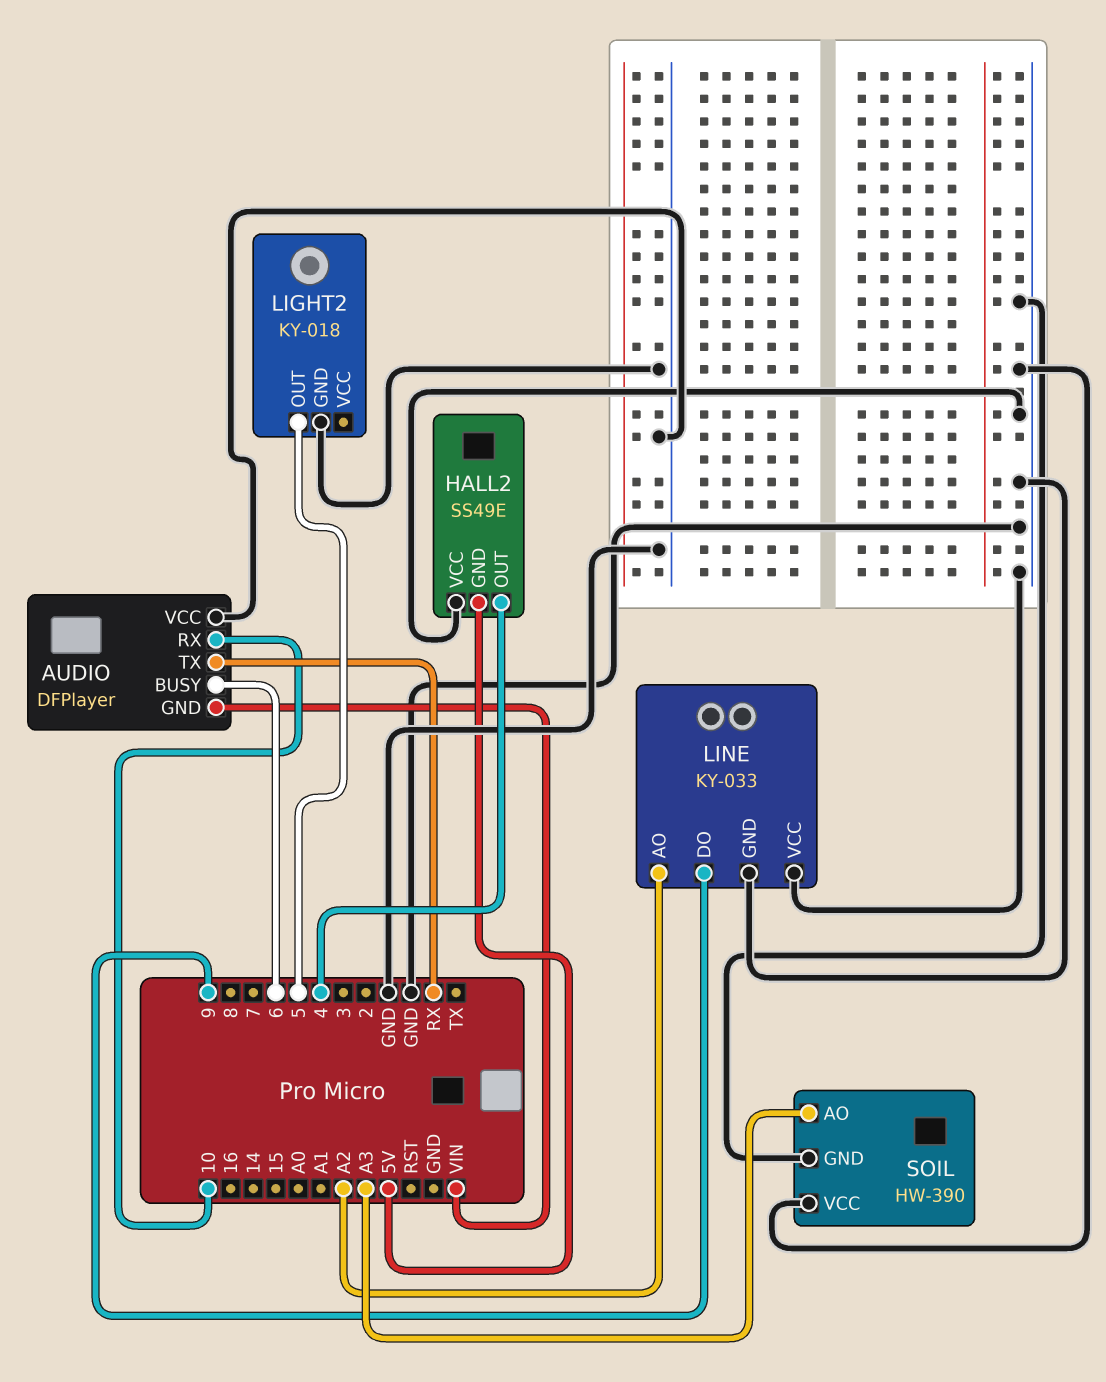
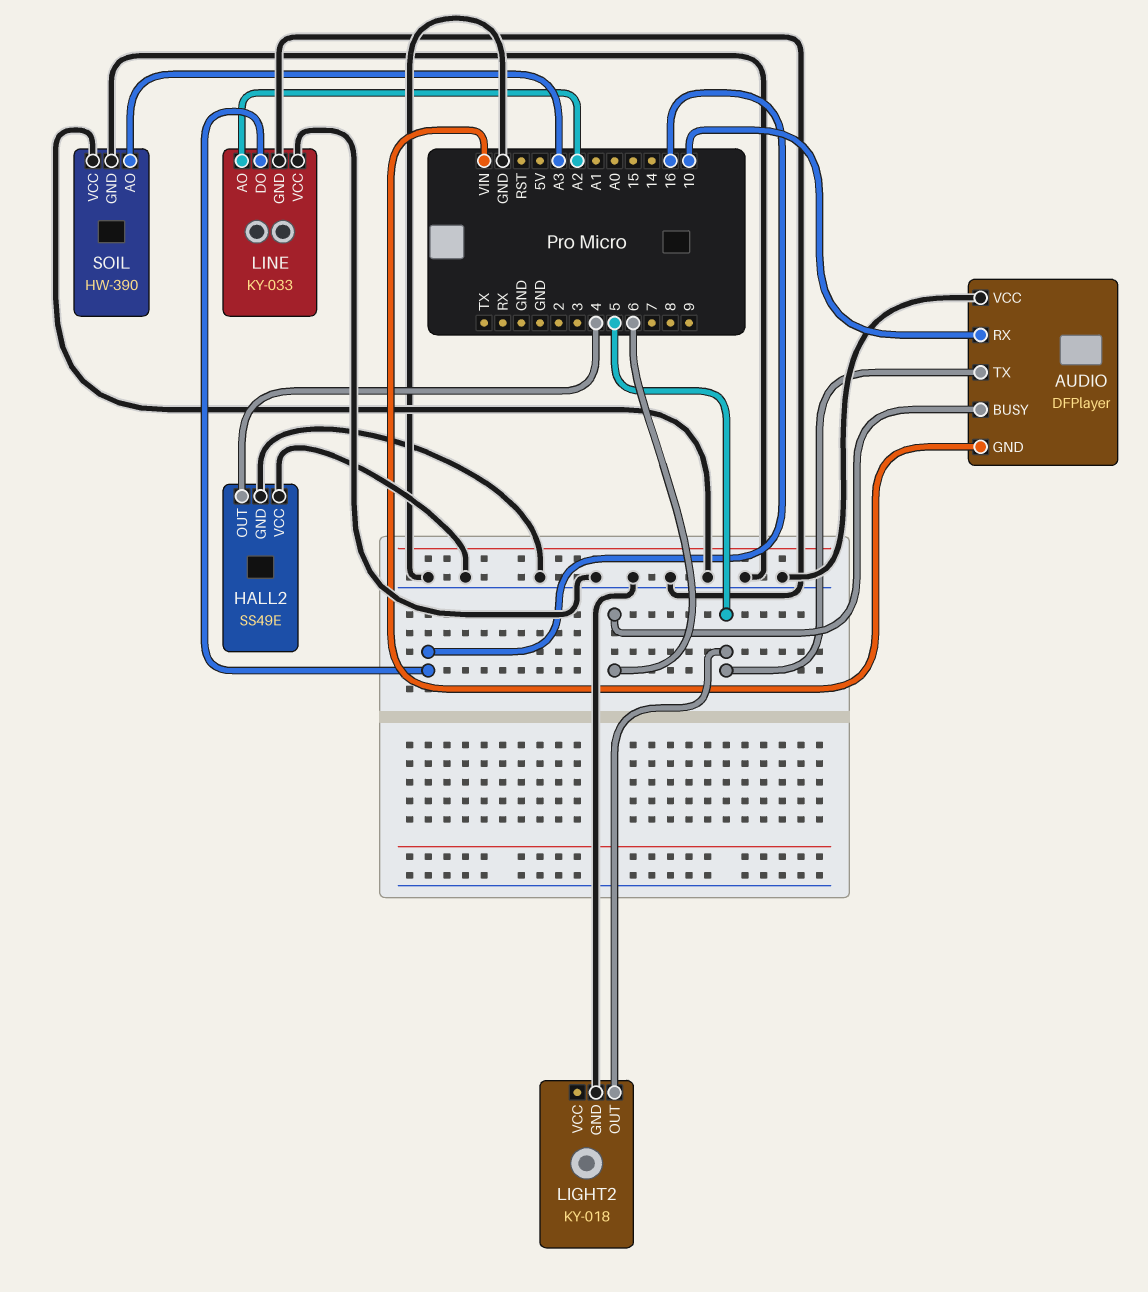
AUDIO pin TX: RX -> 5
HALL2 pin GND: 5V -> GND
LINE pin DO: 9 -> 16

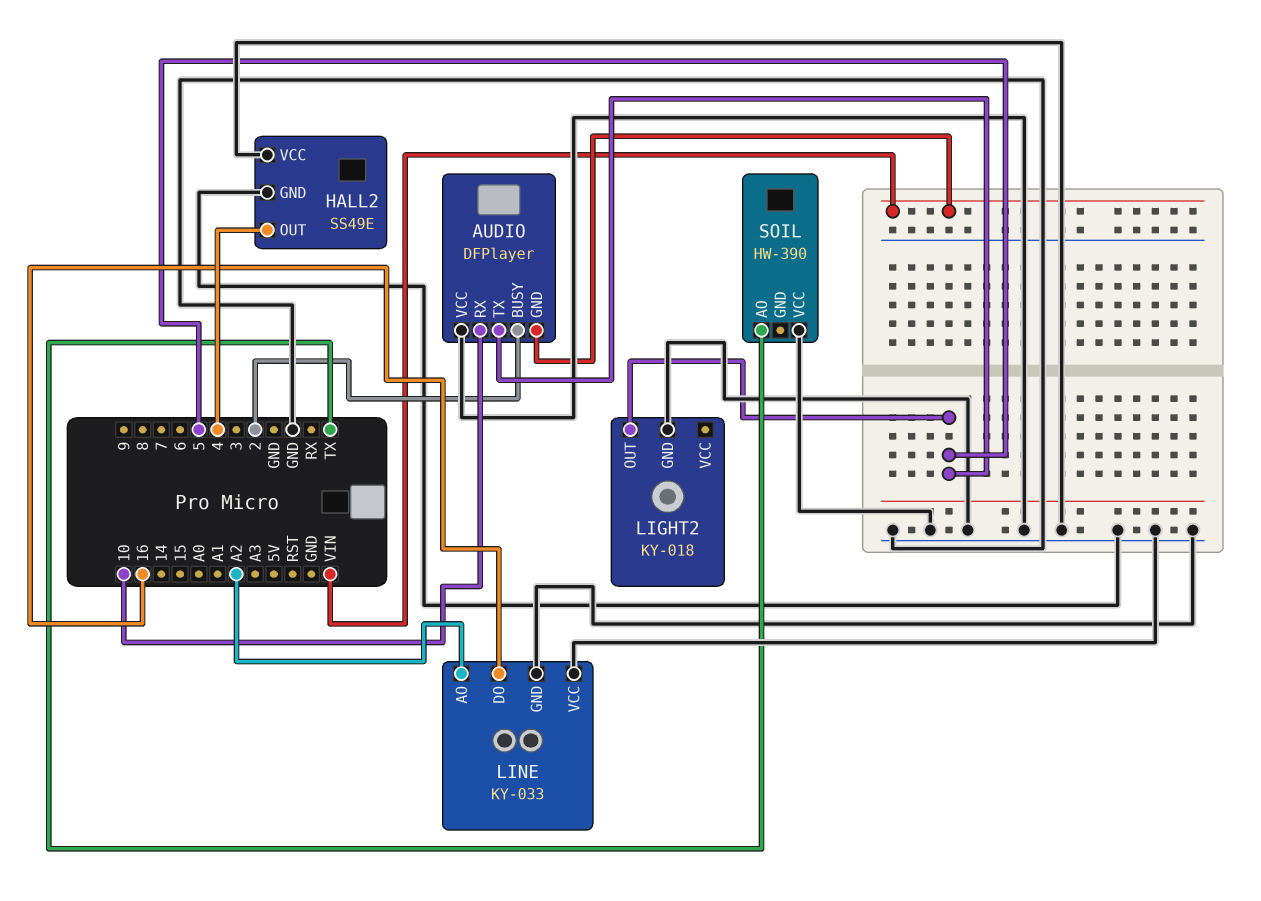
AUDIO pin BUSY: 6 -> 2
SOIL pin AO: A3 -> TX
SOIL pin GND: GND -> none

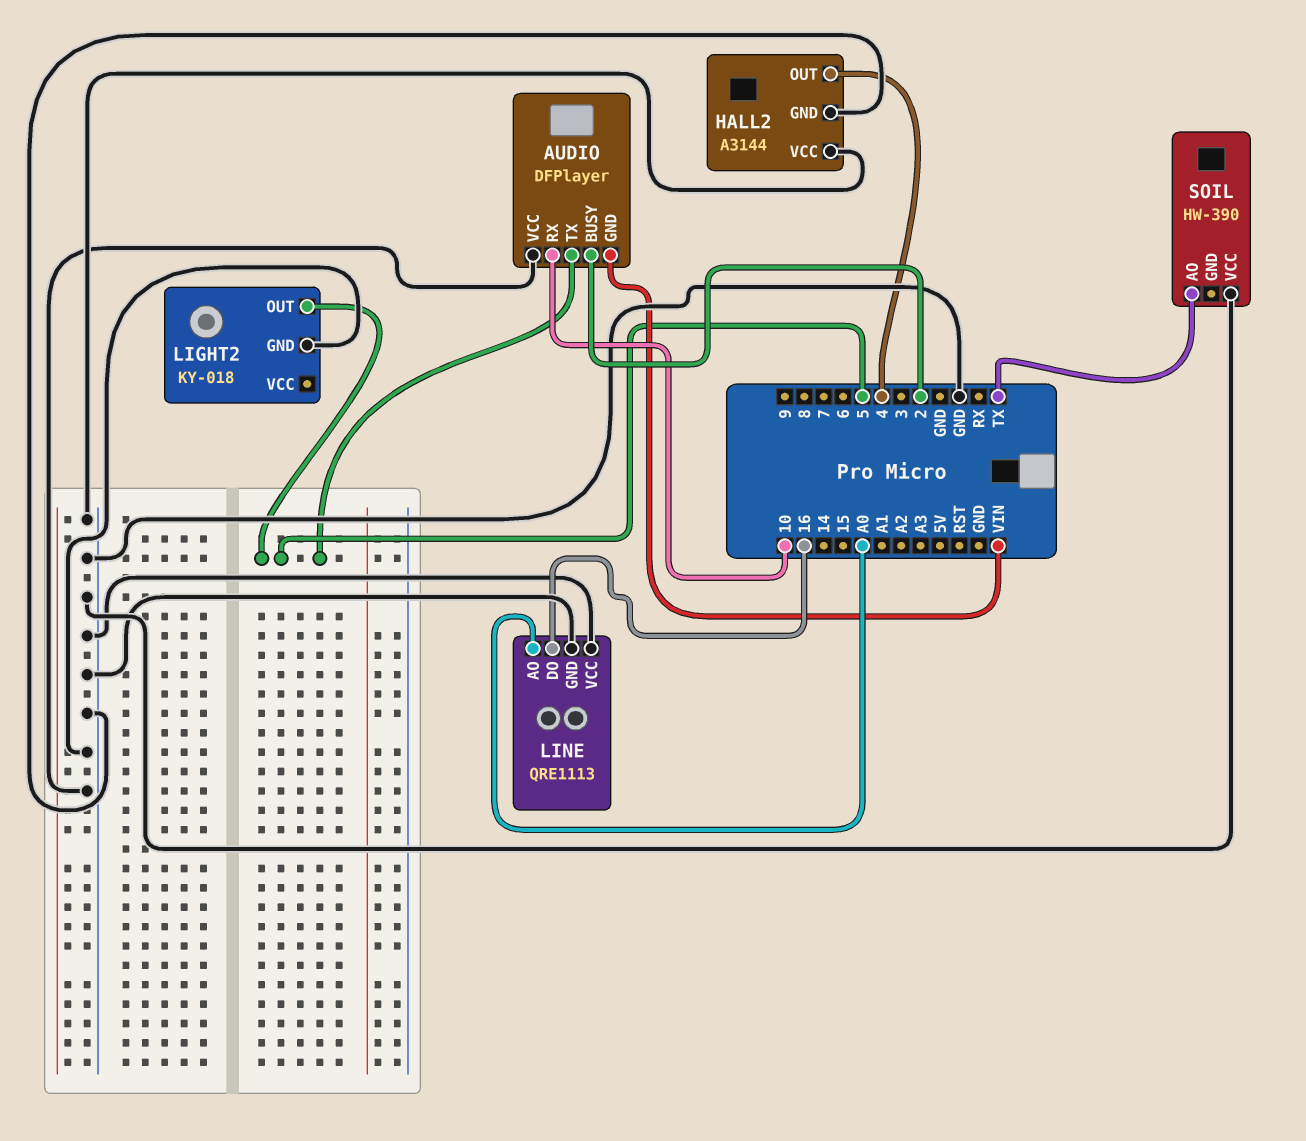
HALL2: SS49E -> A3144
LINE: KY-033 -> QRE1113
LINE pin AO: A2 -> A0

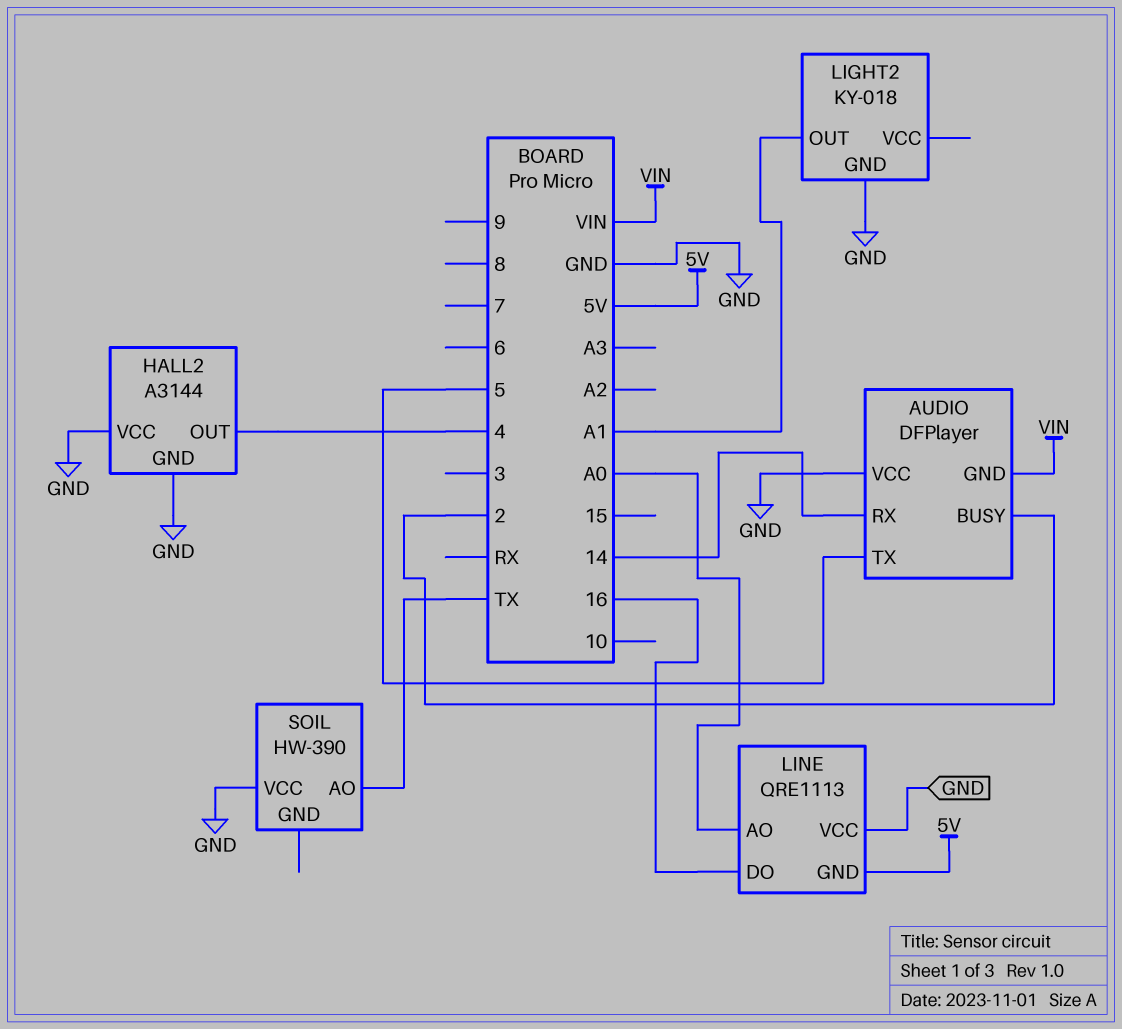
AUDIO pin RX: 10 -> 14
LIGHT2 pin OUT: 5 -> A1
LINE pin GND: GND -> 5V

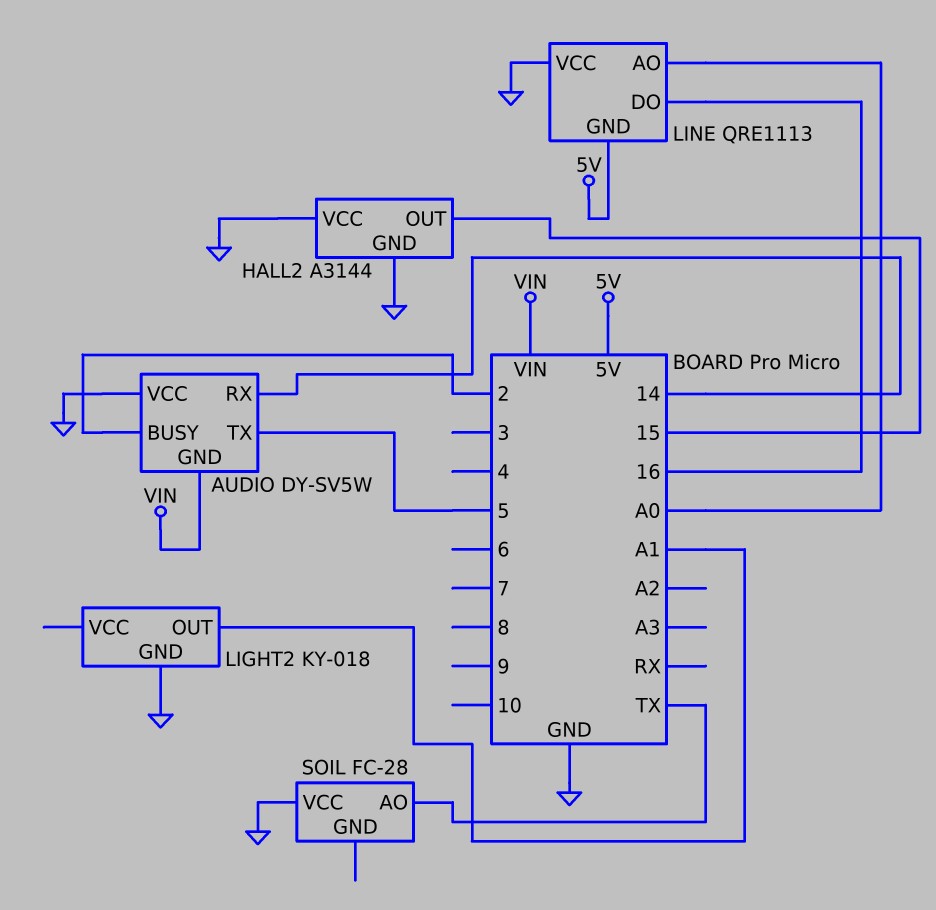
AUDIO: DFPlayer -> DY-SV5W
HALL2 pin OUT: 4 -> 15
SOIL: HW-390 -> FC-28

